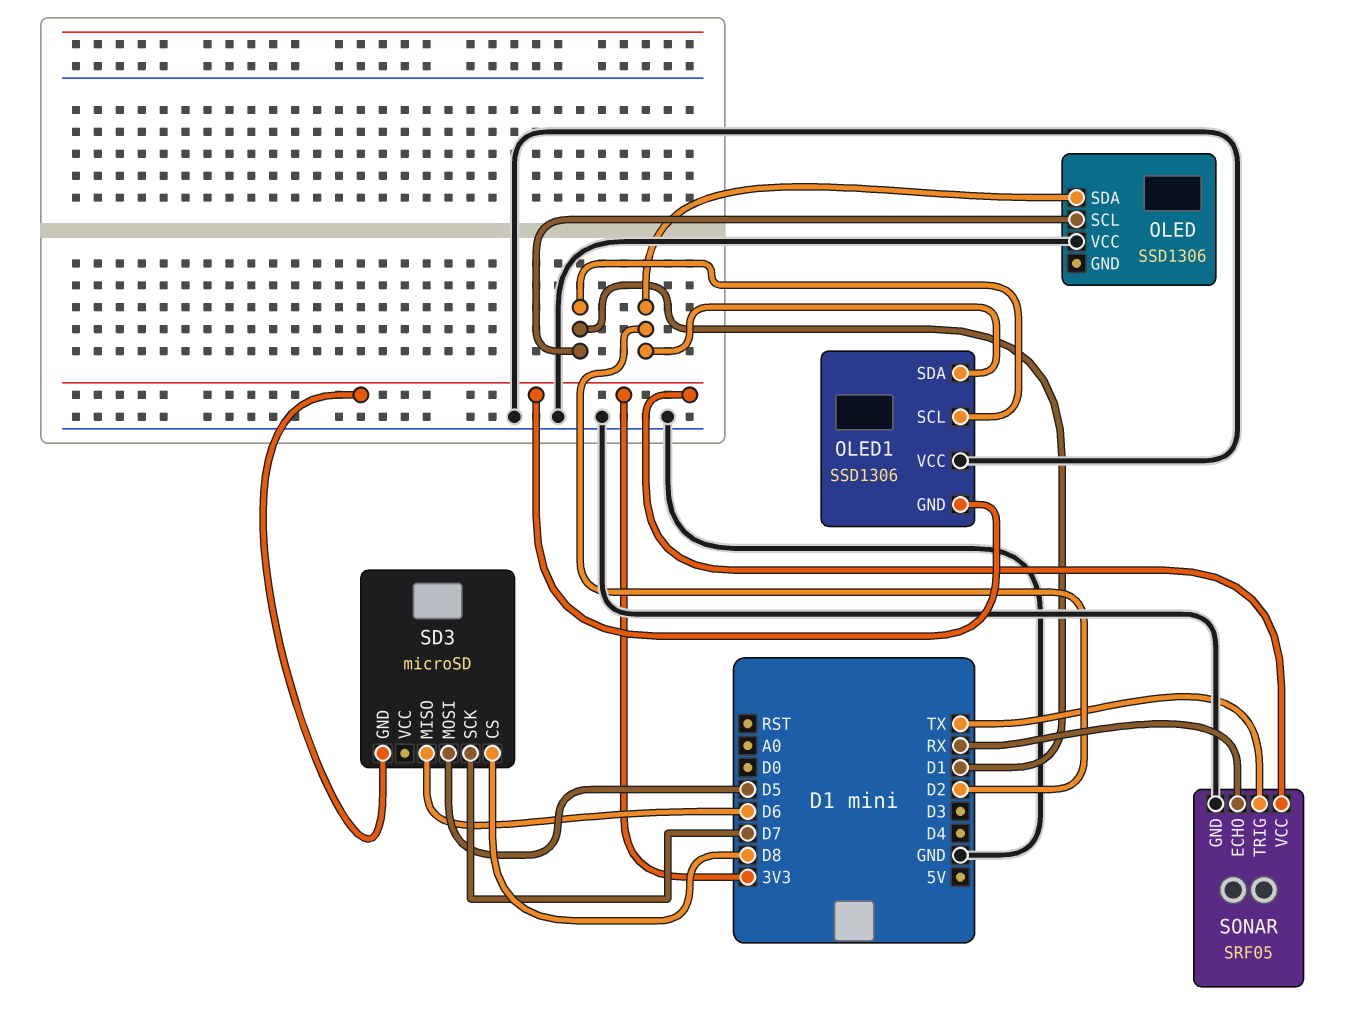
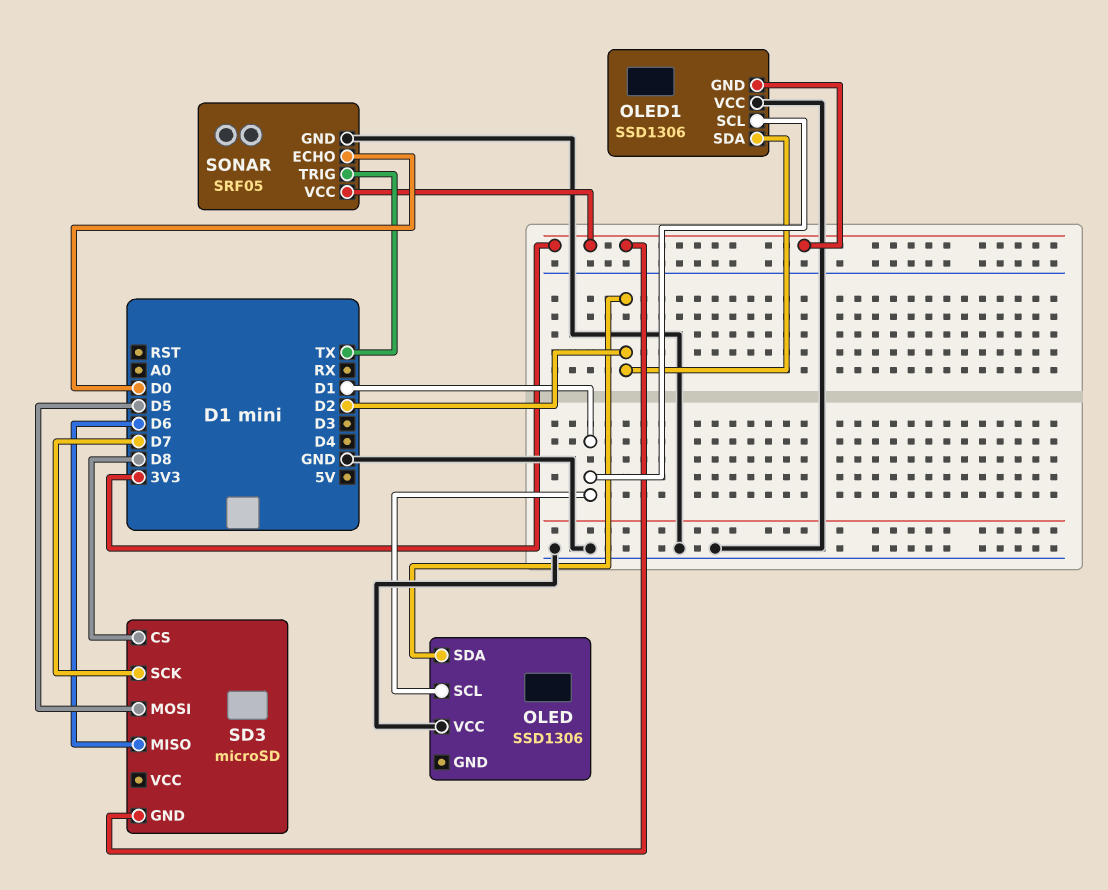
SONAR pin ECHO: RX -> D0

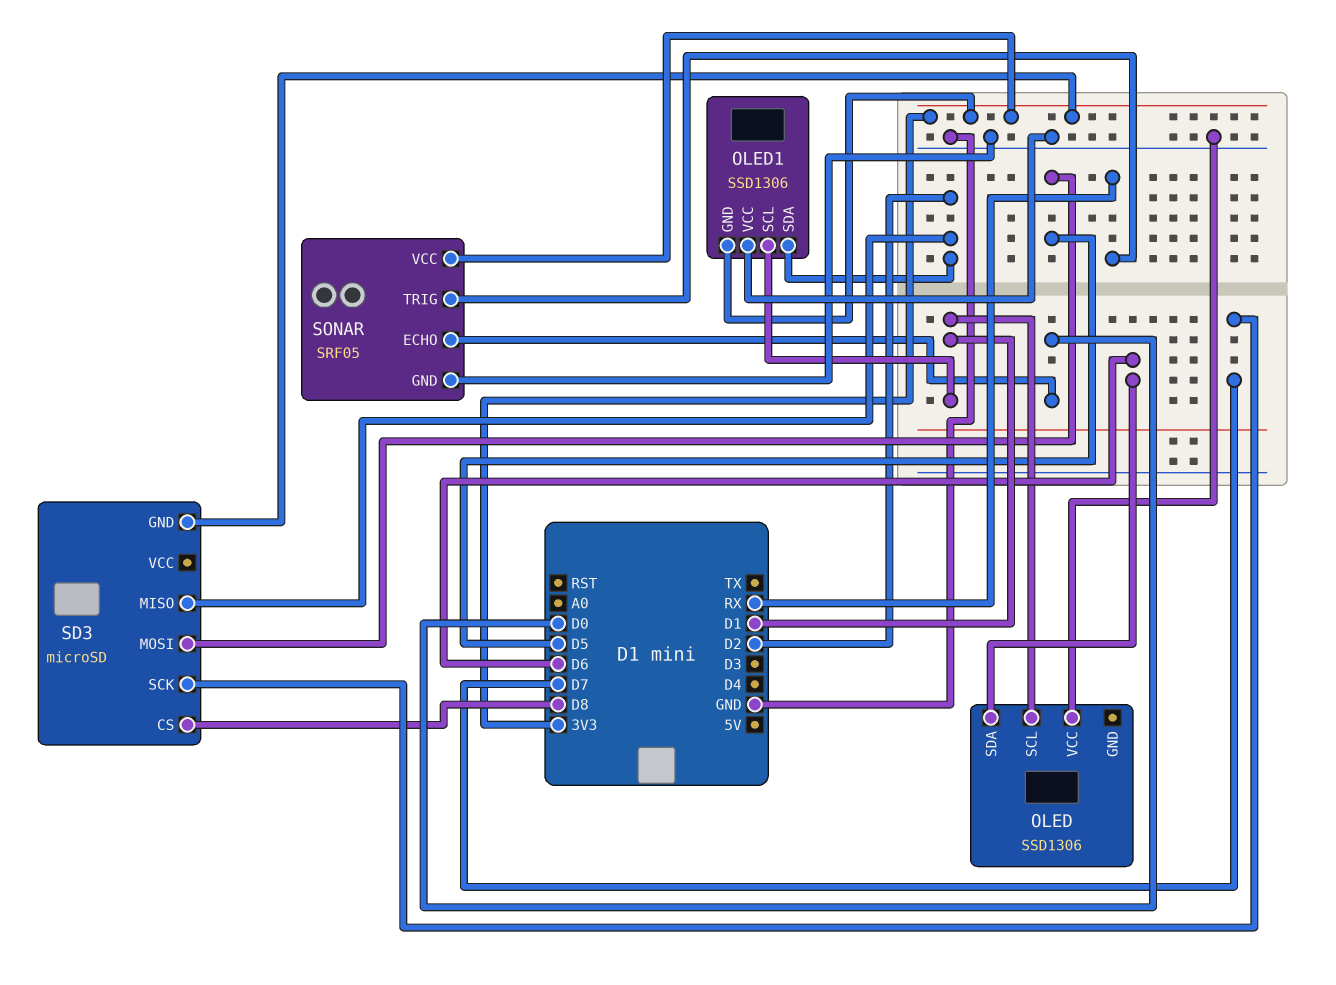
OLED pin SDA: D2 -> D6
SD3 pin MISO: D6 -> D2
SONAR pin TRIG: TX -> RX

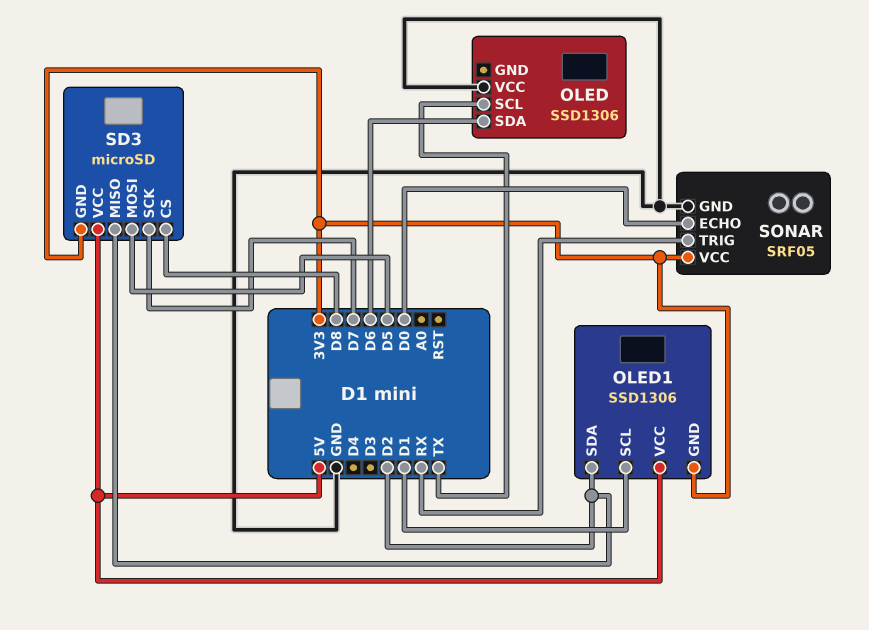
OLED pin SCL: D1 -> TX
OLED1 pin VCC: GND -> 5V
SD3 pin VCC: none -> 5V

